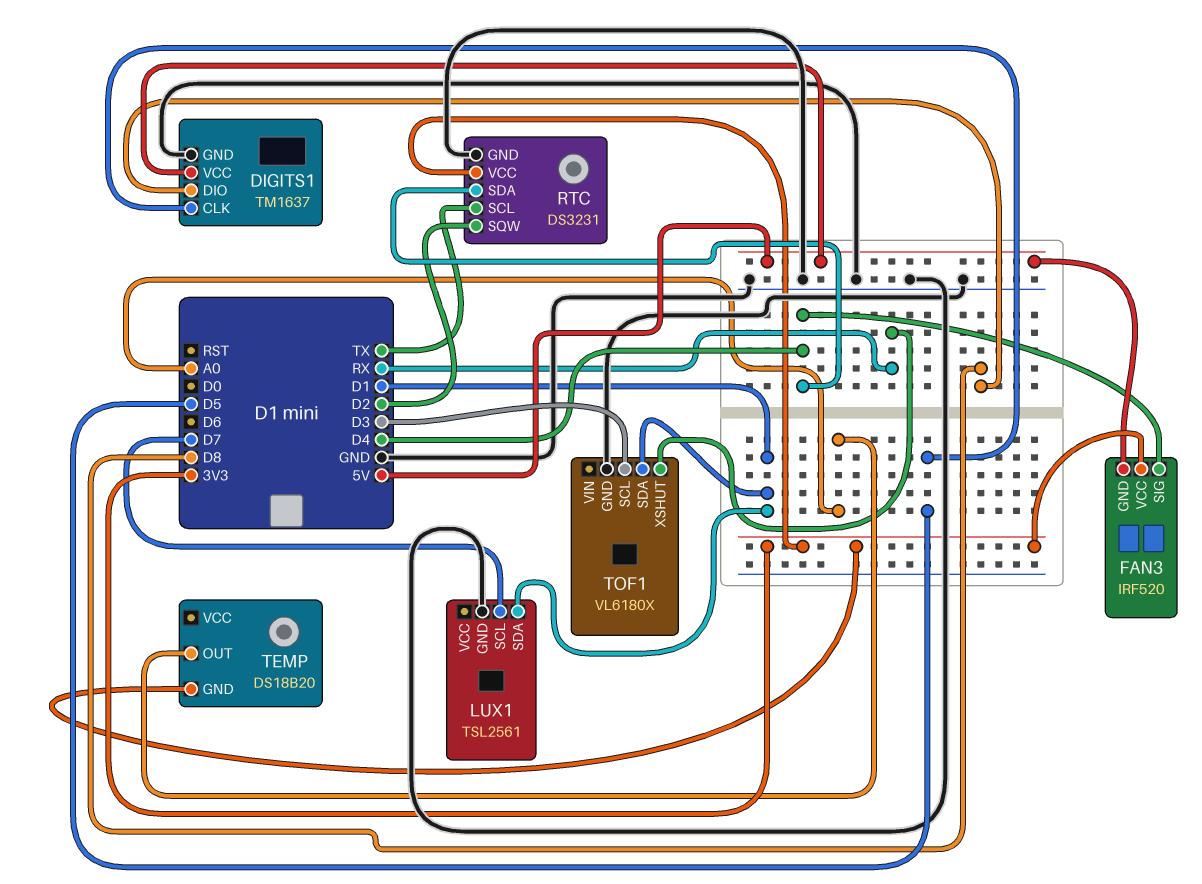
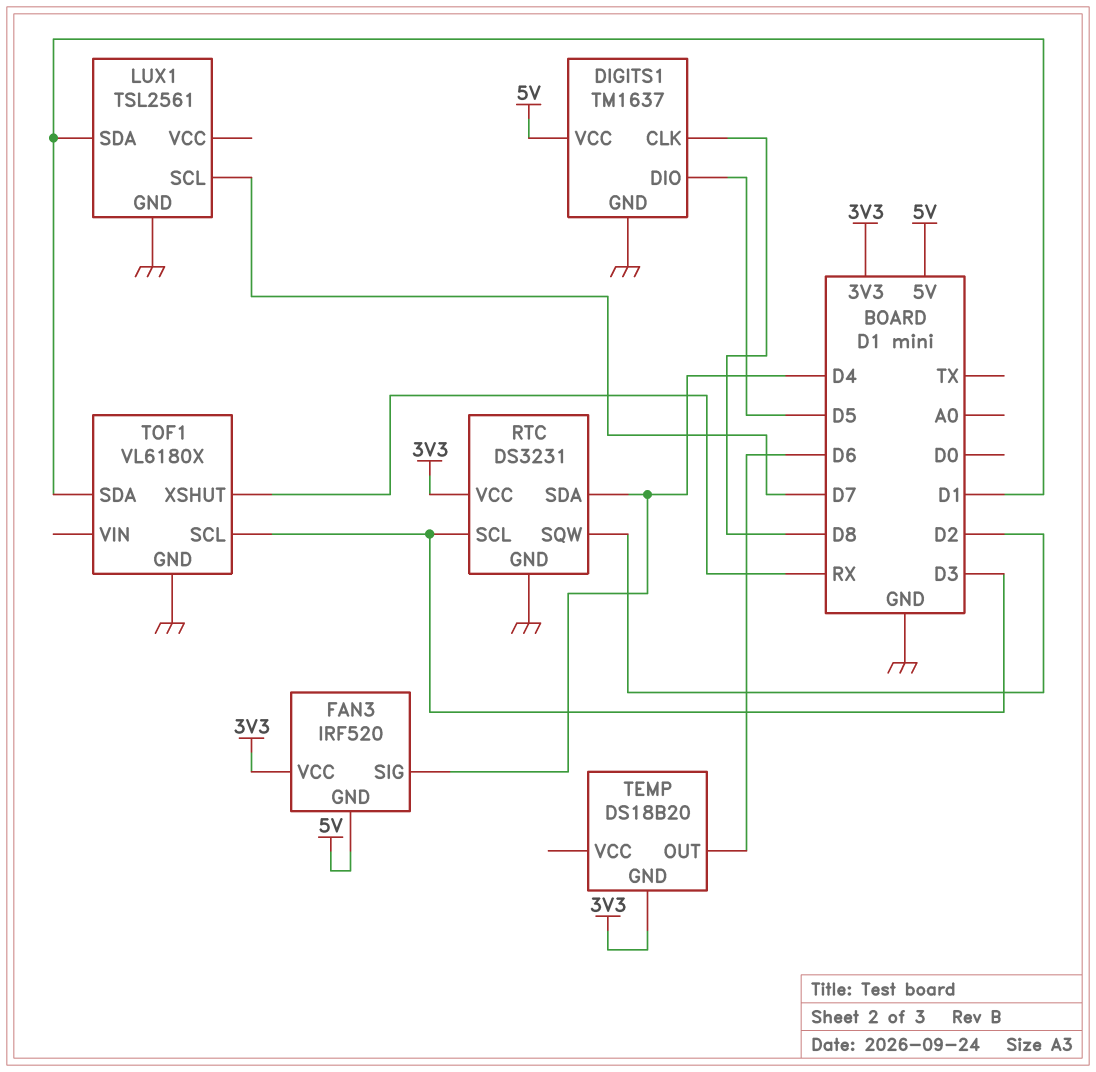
DIGITS1 pin CLK: D5 -> D8
DIGITS1 pin DIO: D8 -> D5
RTC pin SCL: TX -> D3
TEMP pin OUT: A0 -> D6

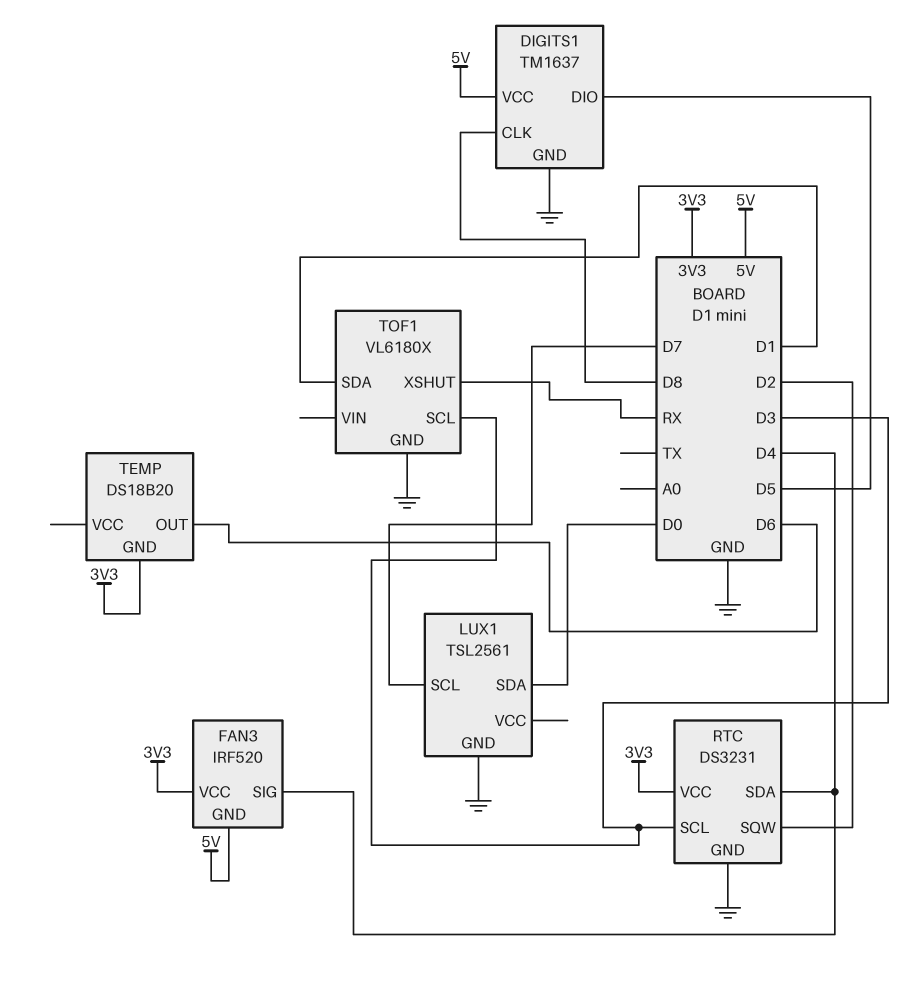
LUX1 pin SDA: D1 -> D0

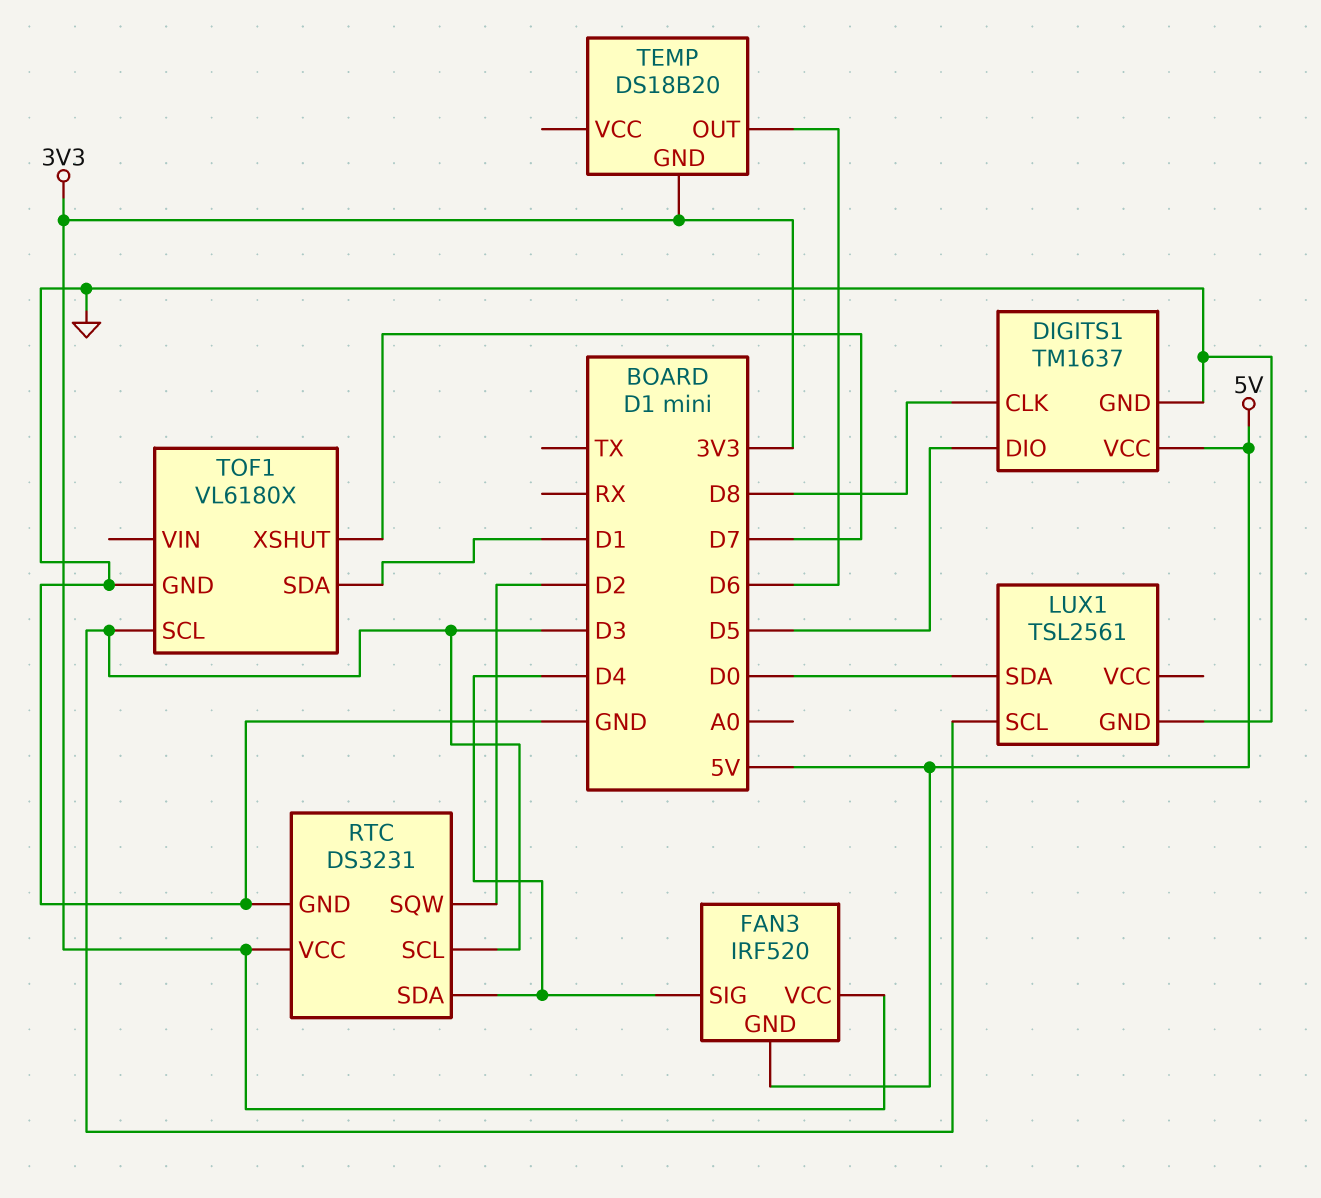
LUX1 pin SCL: D7 -> D3
TOF1 pin XSHUT: RX -> D7

